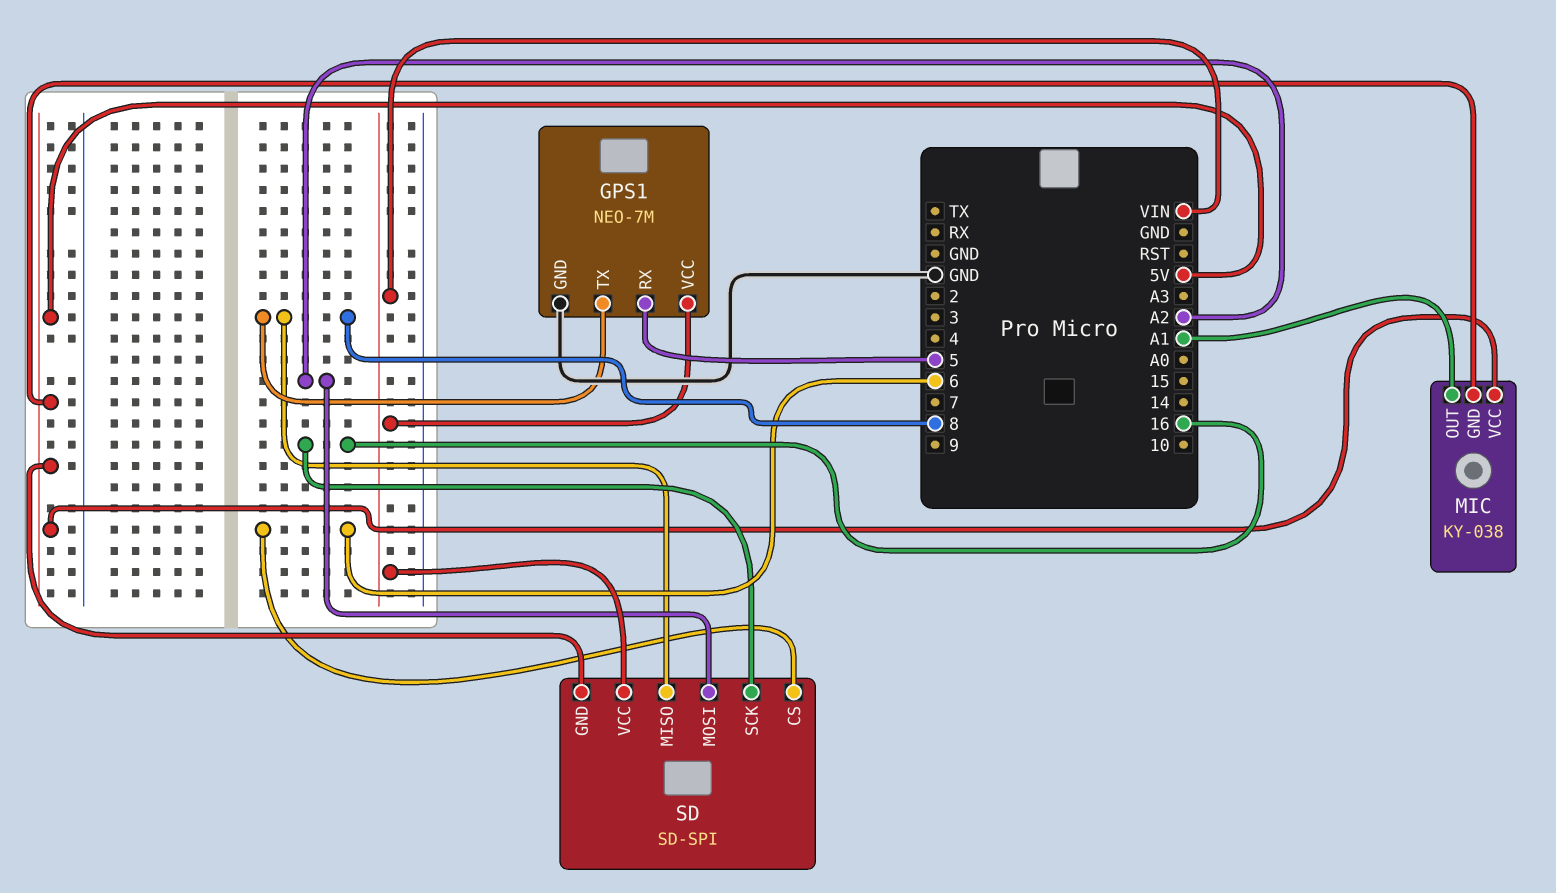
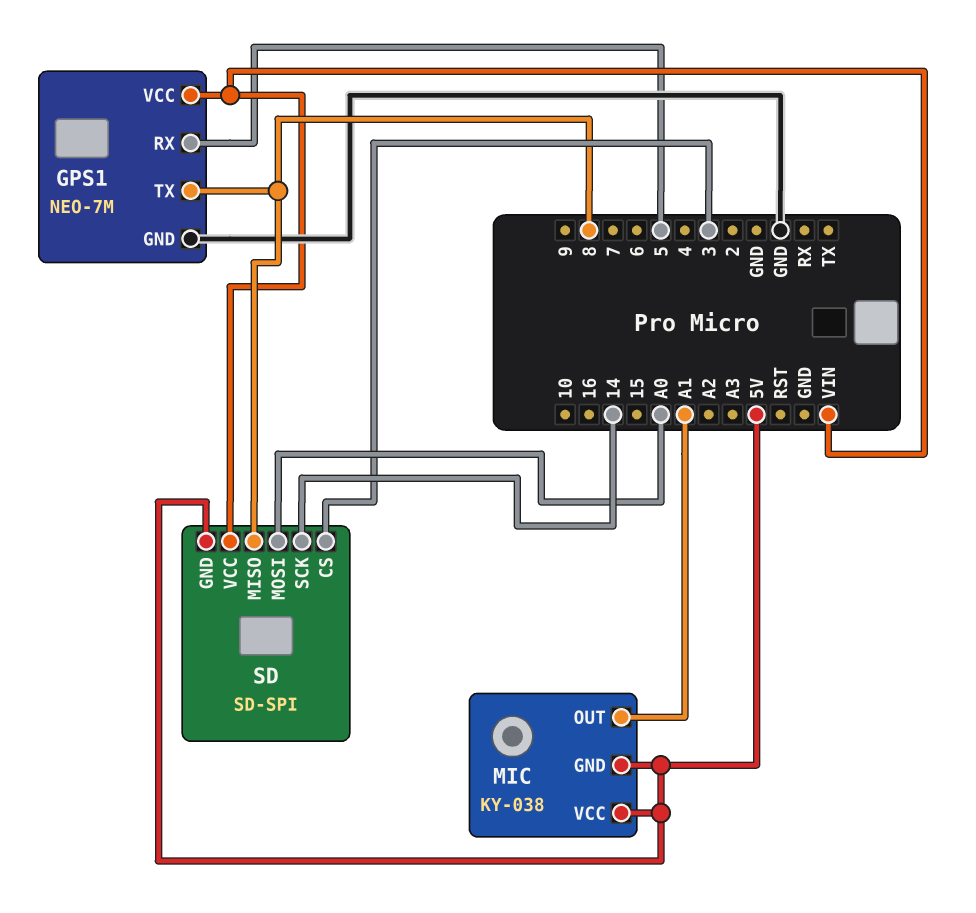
SD pin CS: 6 -> 3
SD pin MOSI: A2 -> A0
SD pin SCK: 16 -> 14

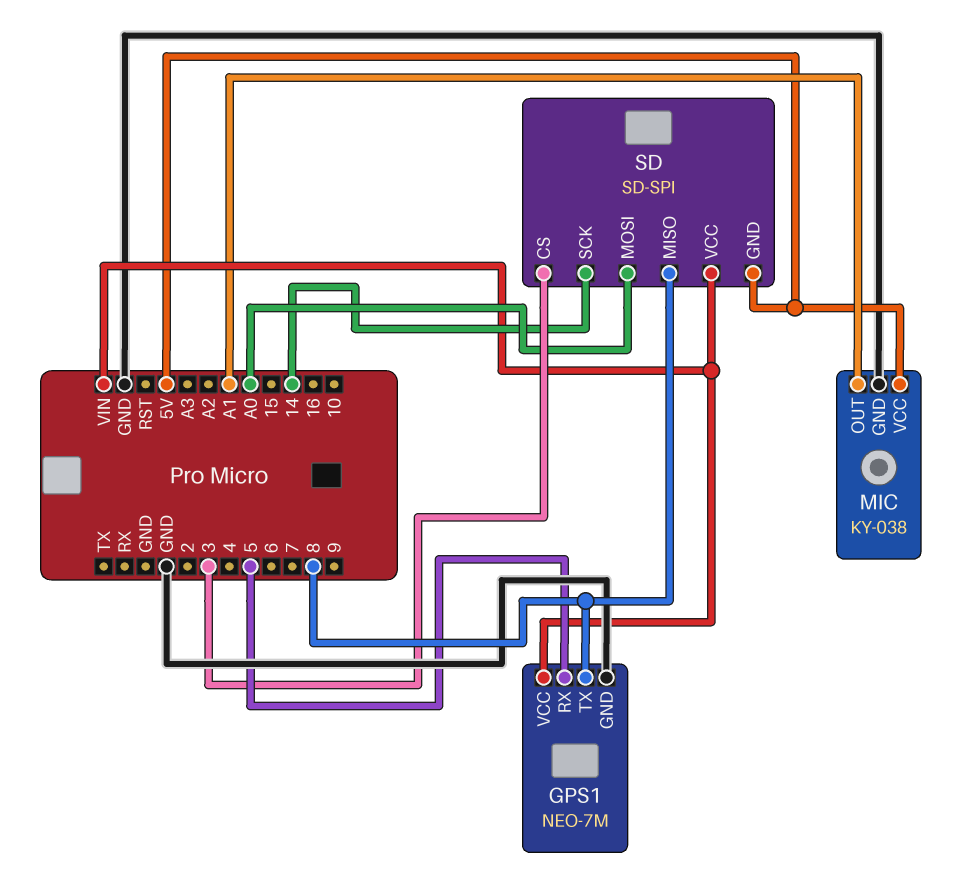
MIC pin GND: 5V -> GND

